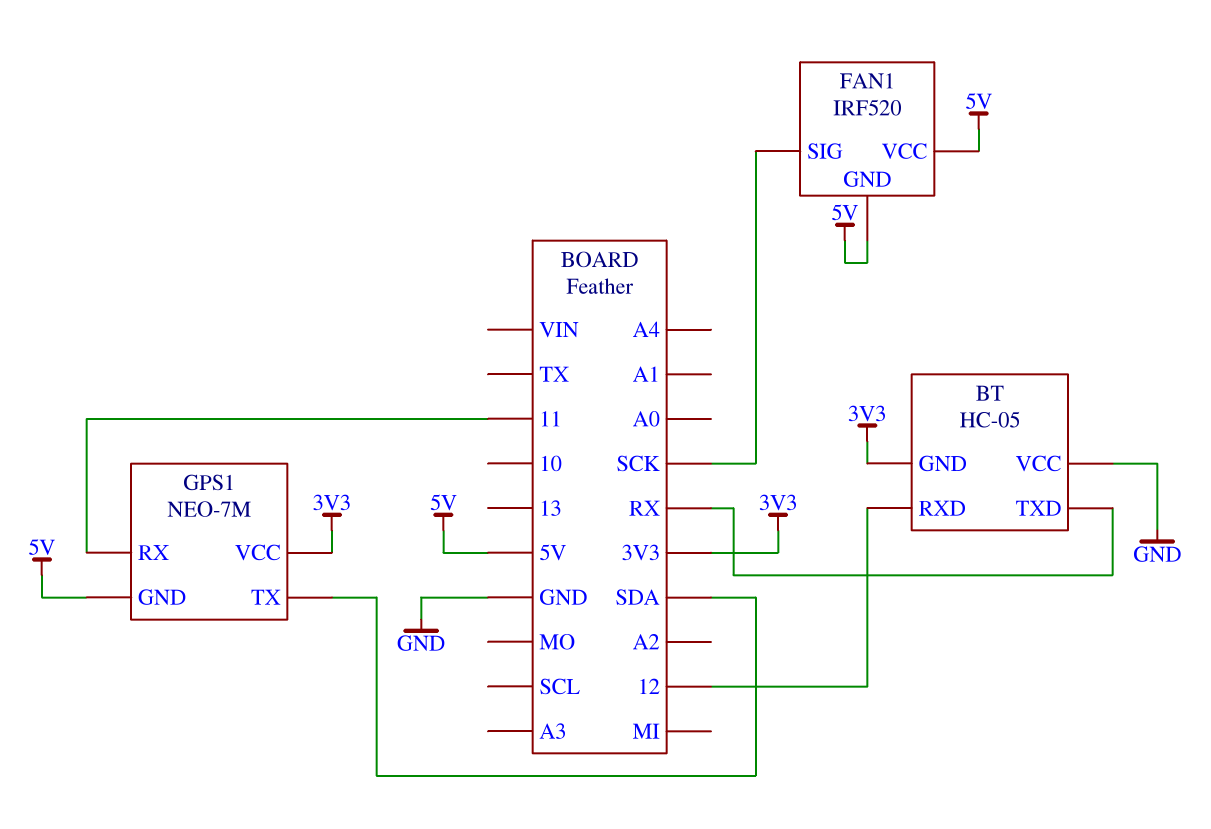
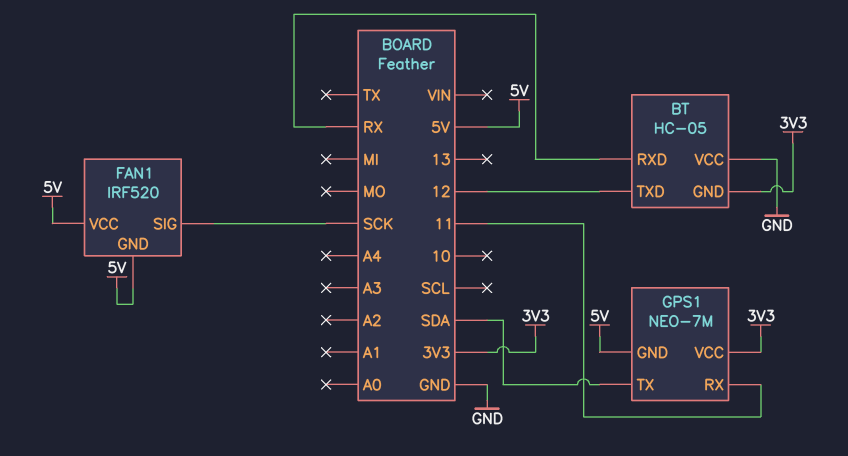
BT pin RXD: 12 -> RX
BT pin TXD: RX -> 12

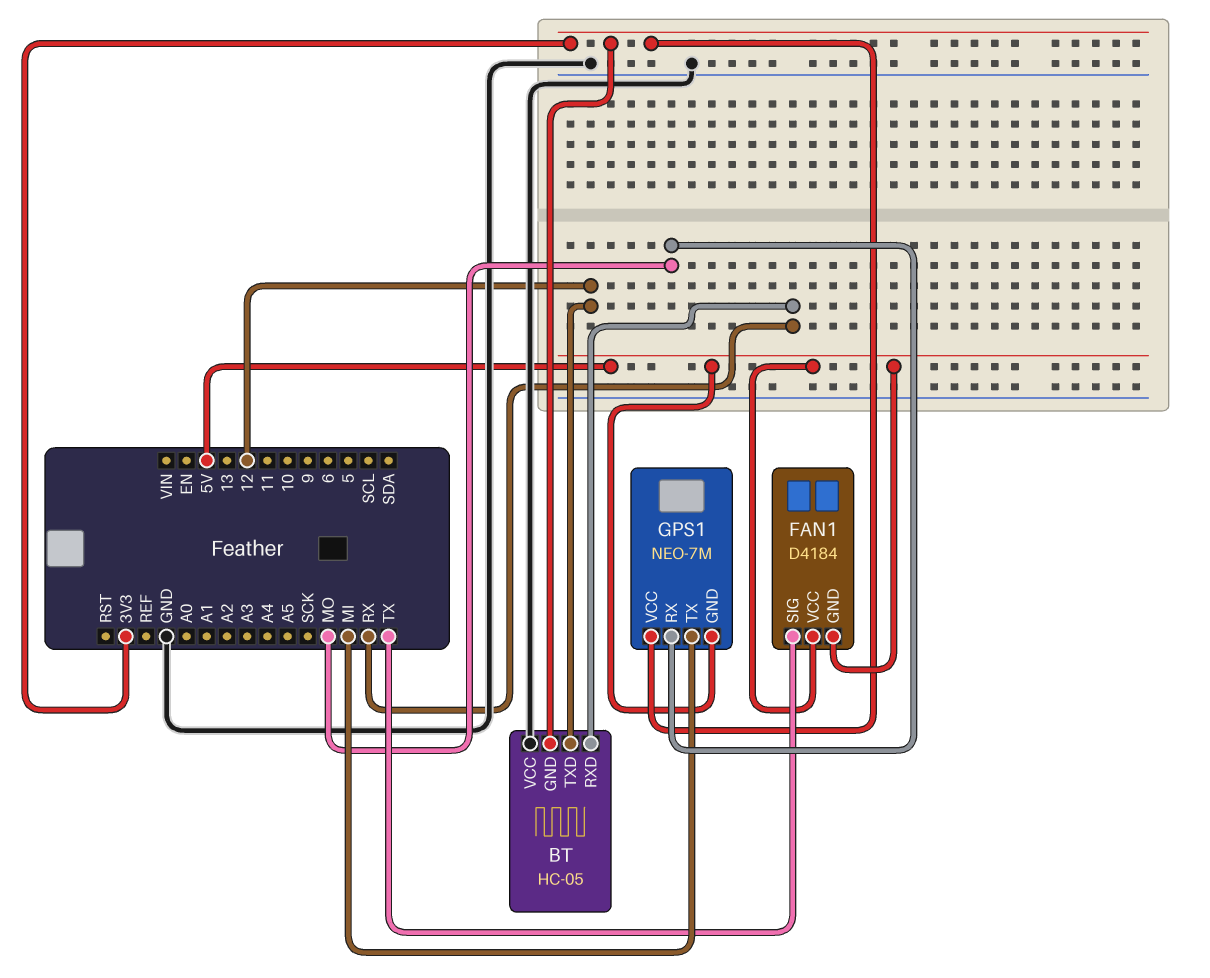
FAN1: IRF520 -> D4184
FAN1 pin SIG: SCK -> TX
GPS1 pin RX: 11 -> MO
GPS1 pin TX: SDA -> MI

